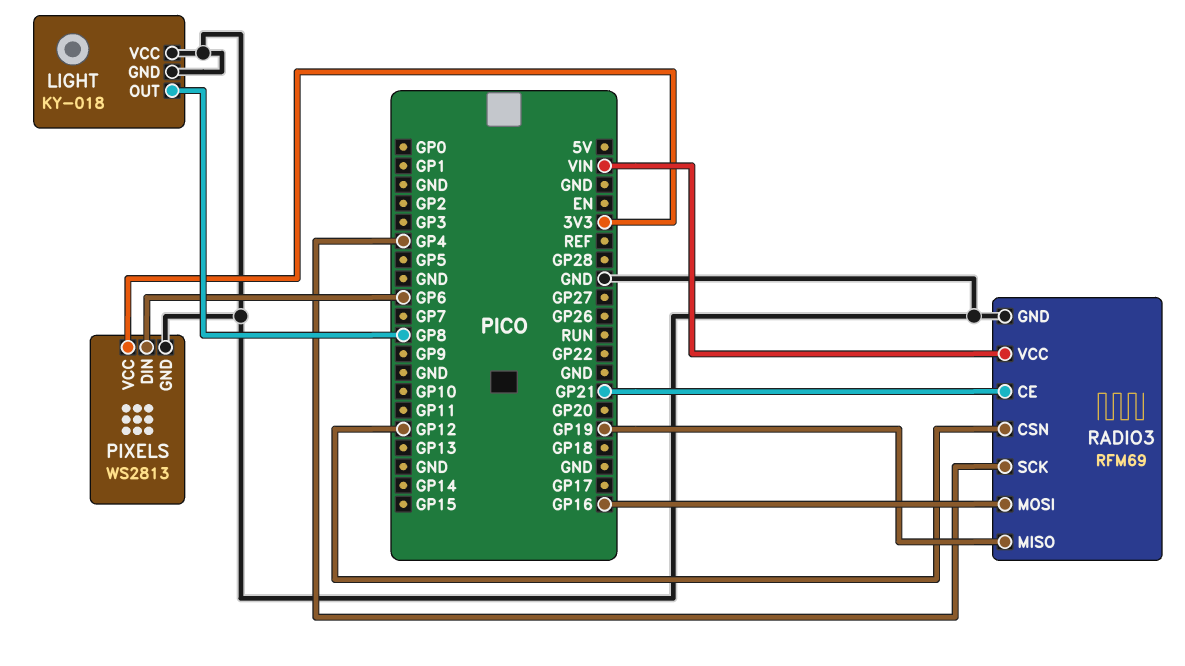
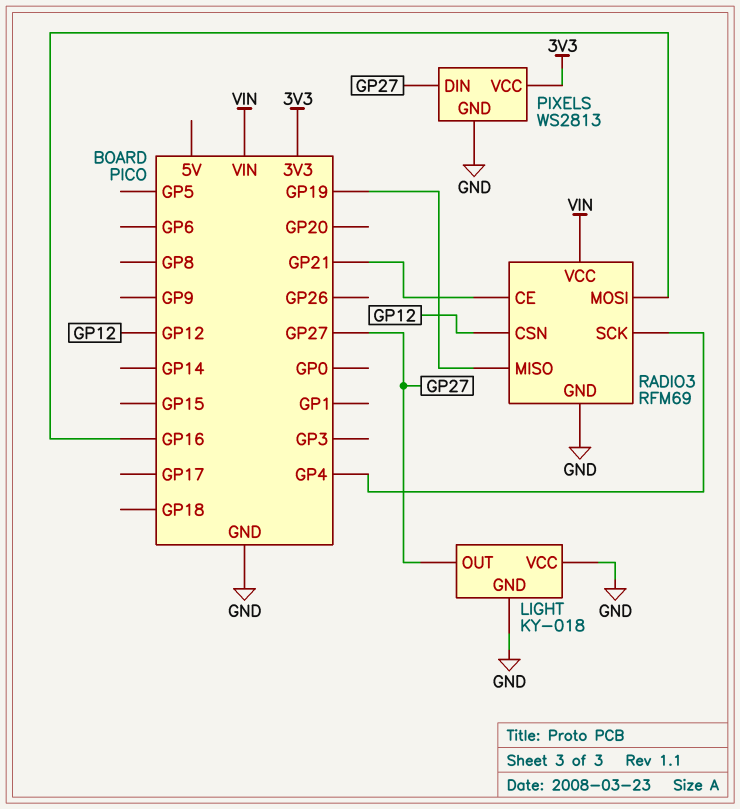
LIGHT pin OUT: GP8 -> GP27
PIXELS pin DIN: GP6 -> GP27

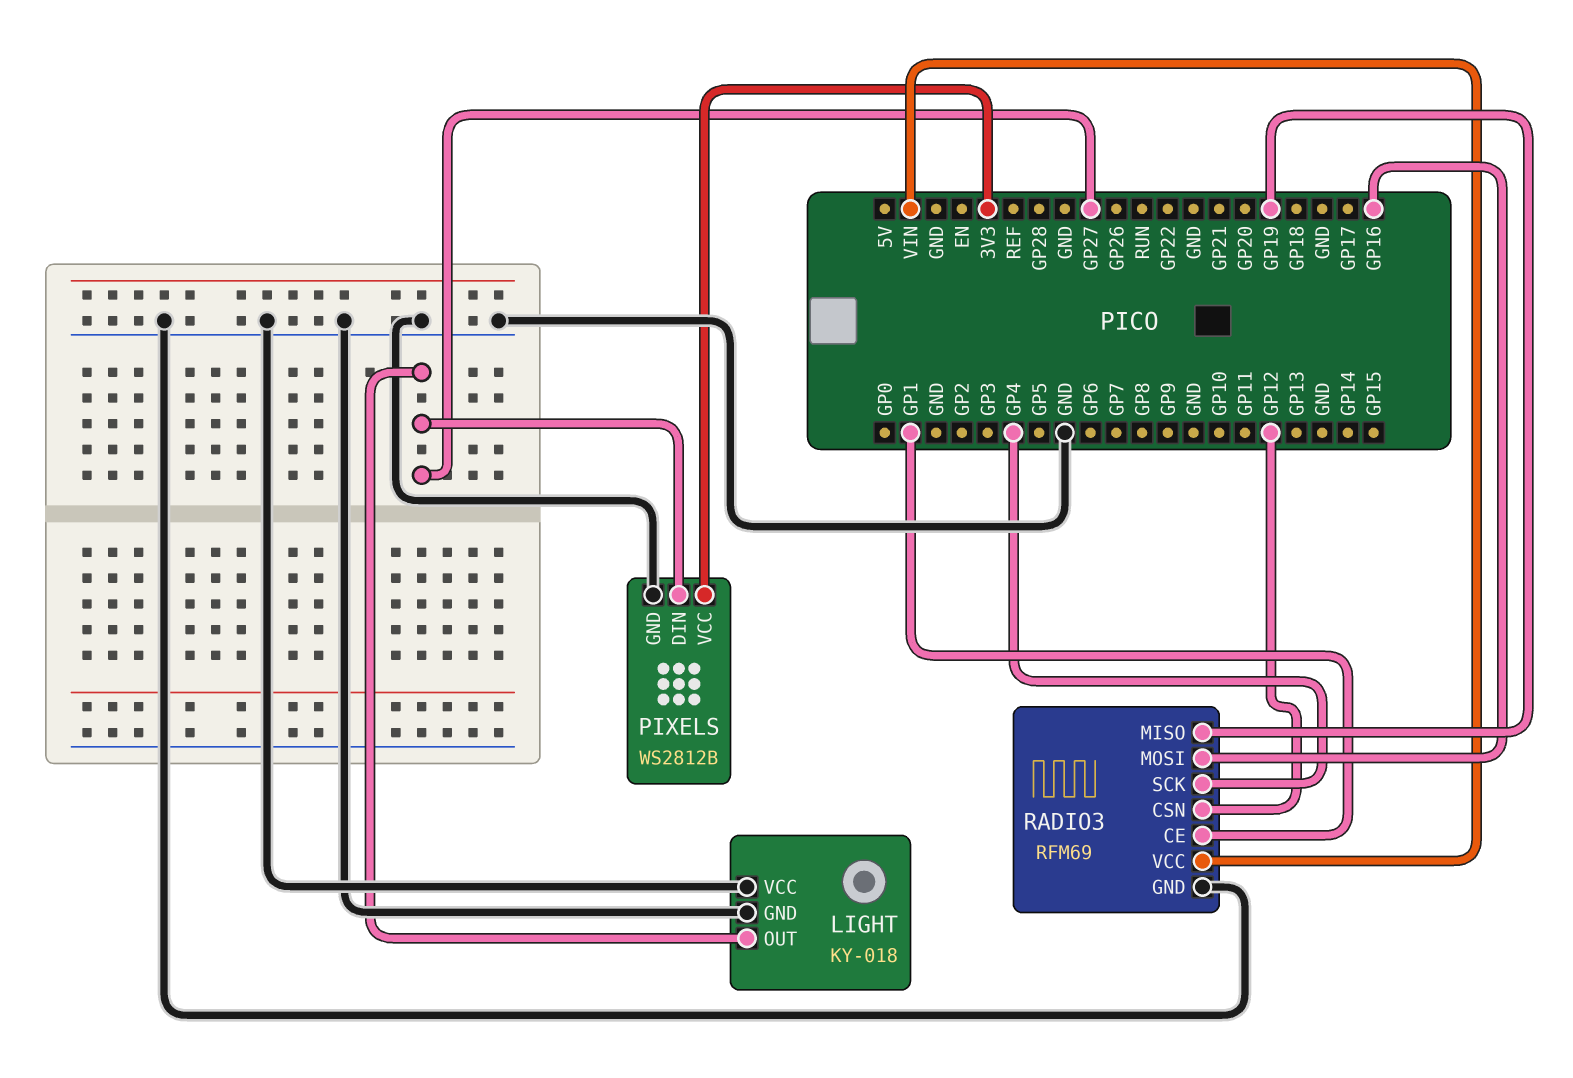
PIXELS: WS2813 -> WS2812B
RADIO3 pin CE: GP21 -> GP1

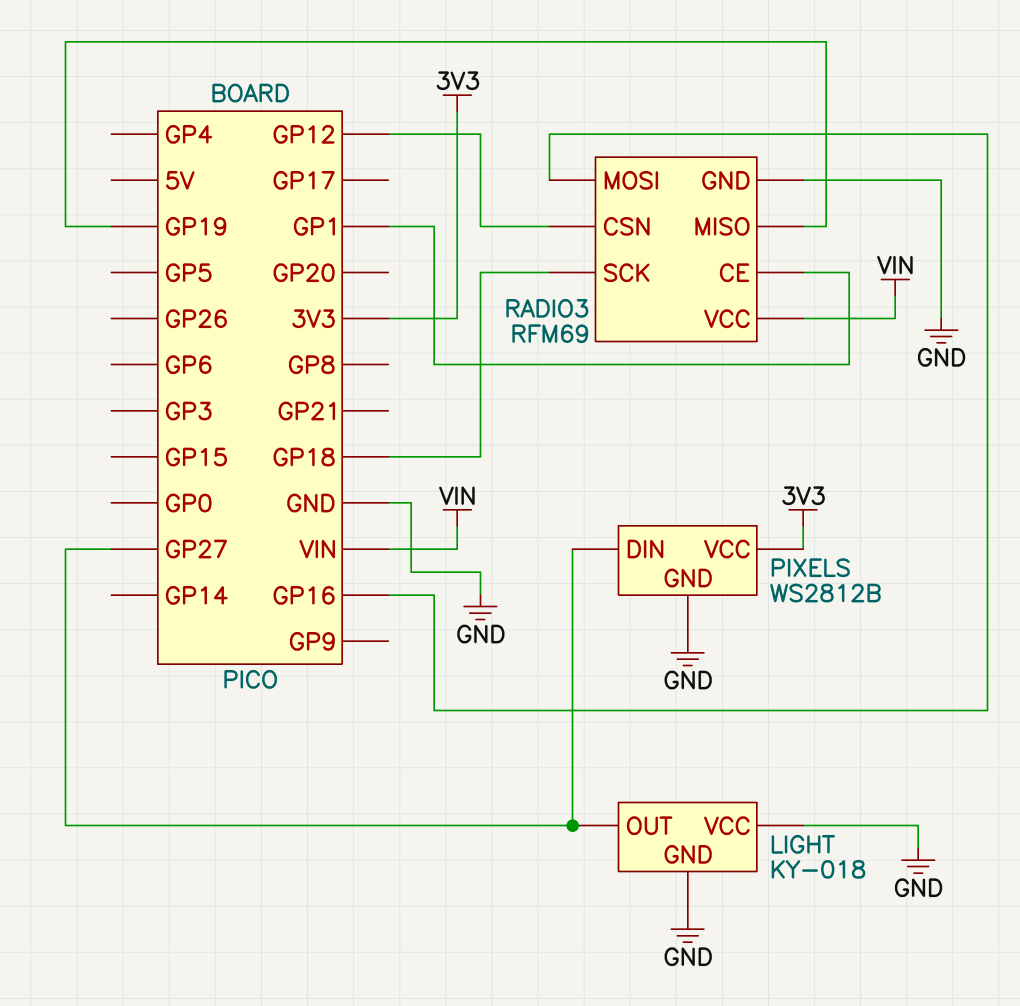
RADIO3 pin SCK: GP4 -> GP18

